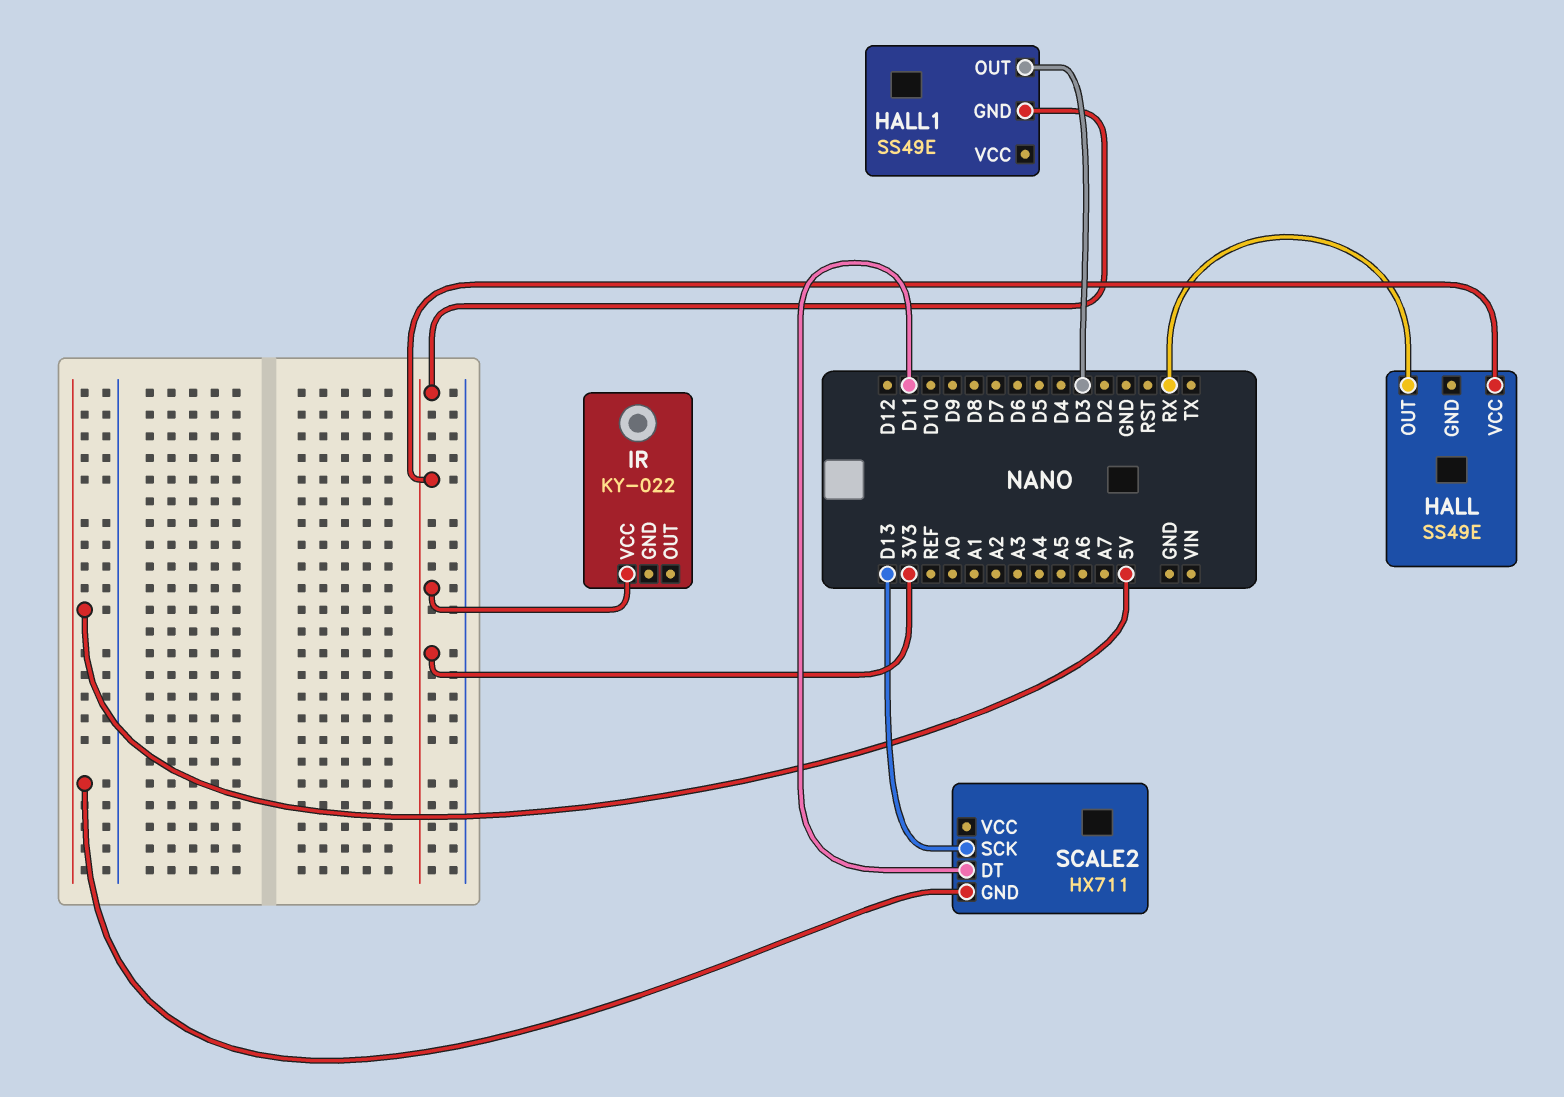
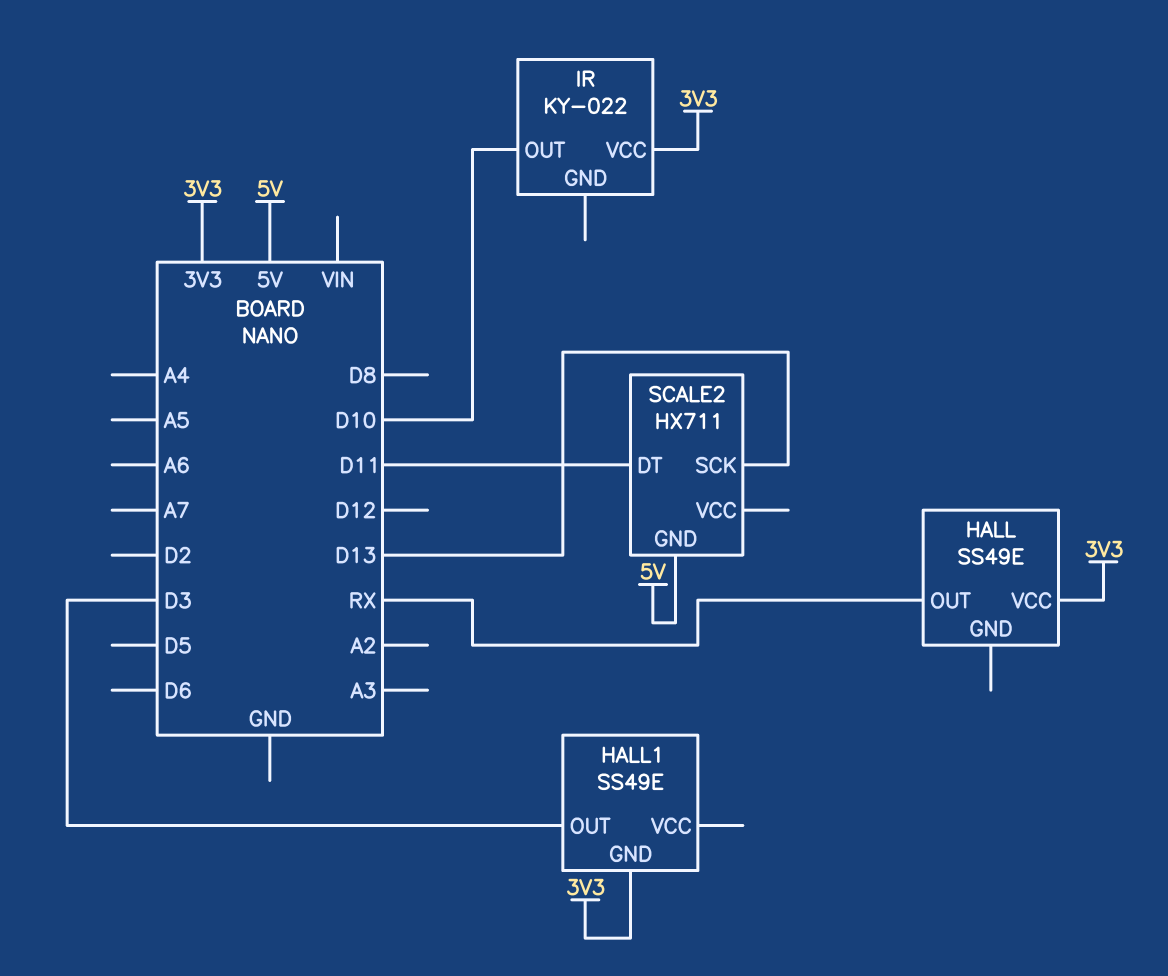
IR pin OUT: none -> D10

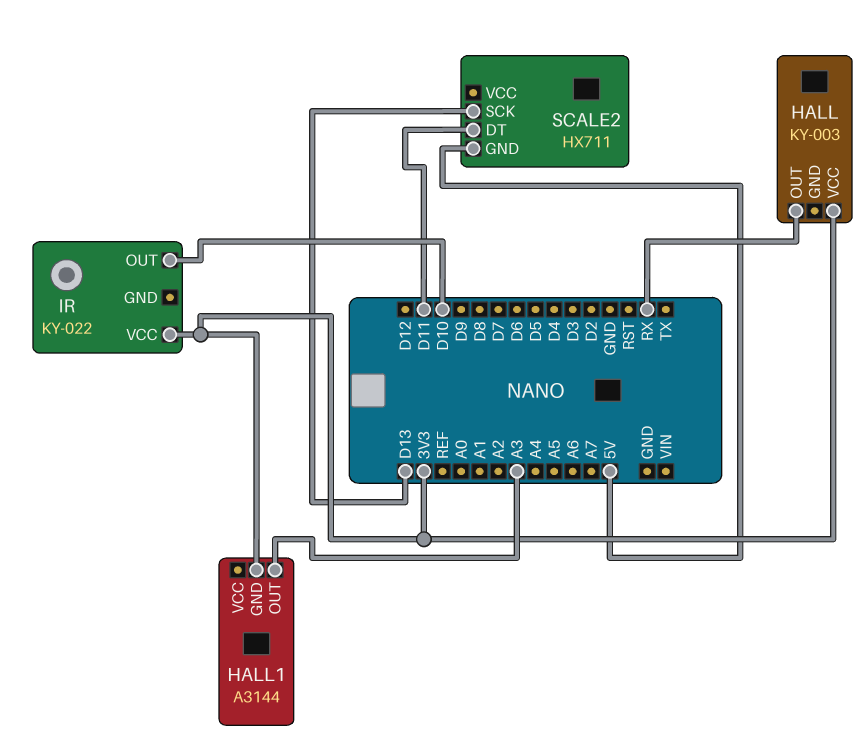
HALL: SS49E -> KY-003
HALL1: SS49E -> A3144
HALL1 pin OUT: D3 -> A3

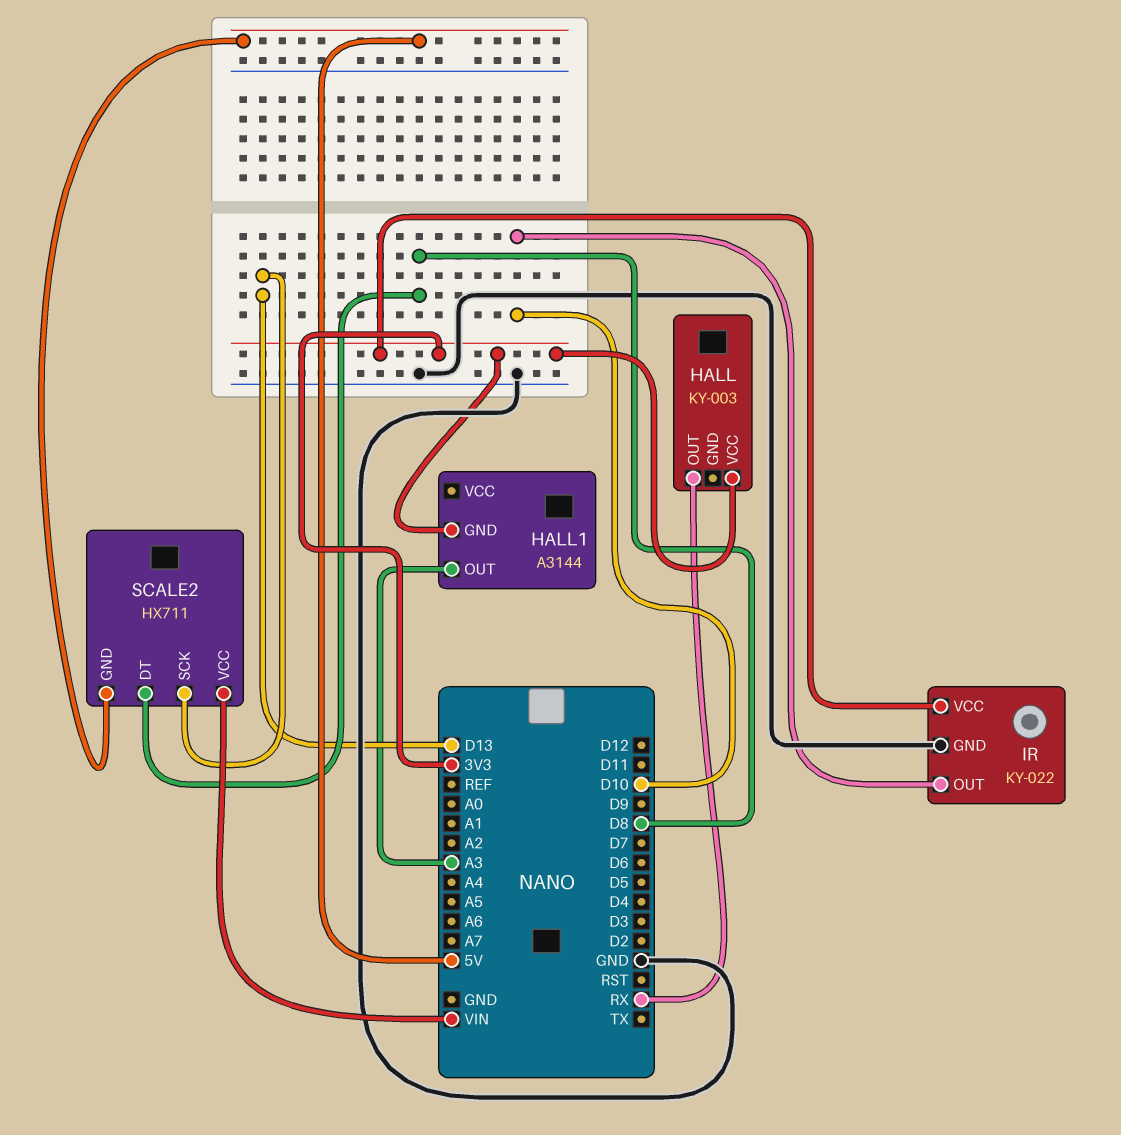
IR pin GND: none -> GND
SCALE2 pin DT: D11 -> D8
SCALE2 pin VCC: none -> VIN

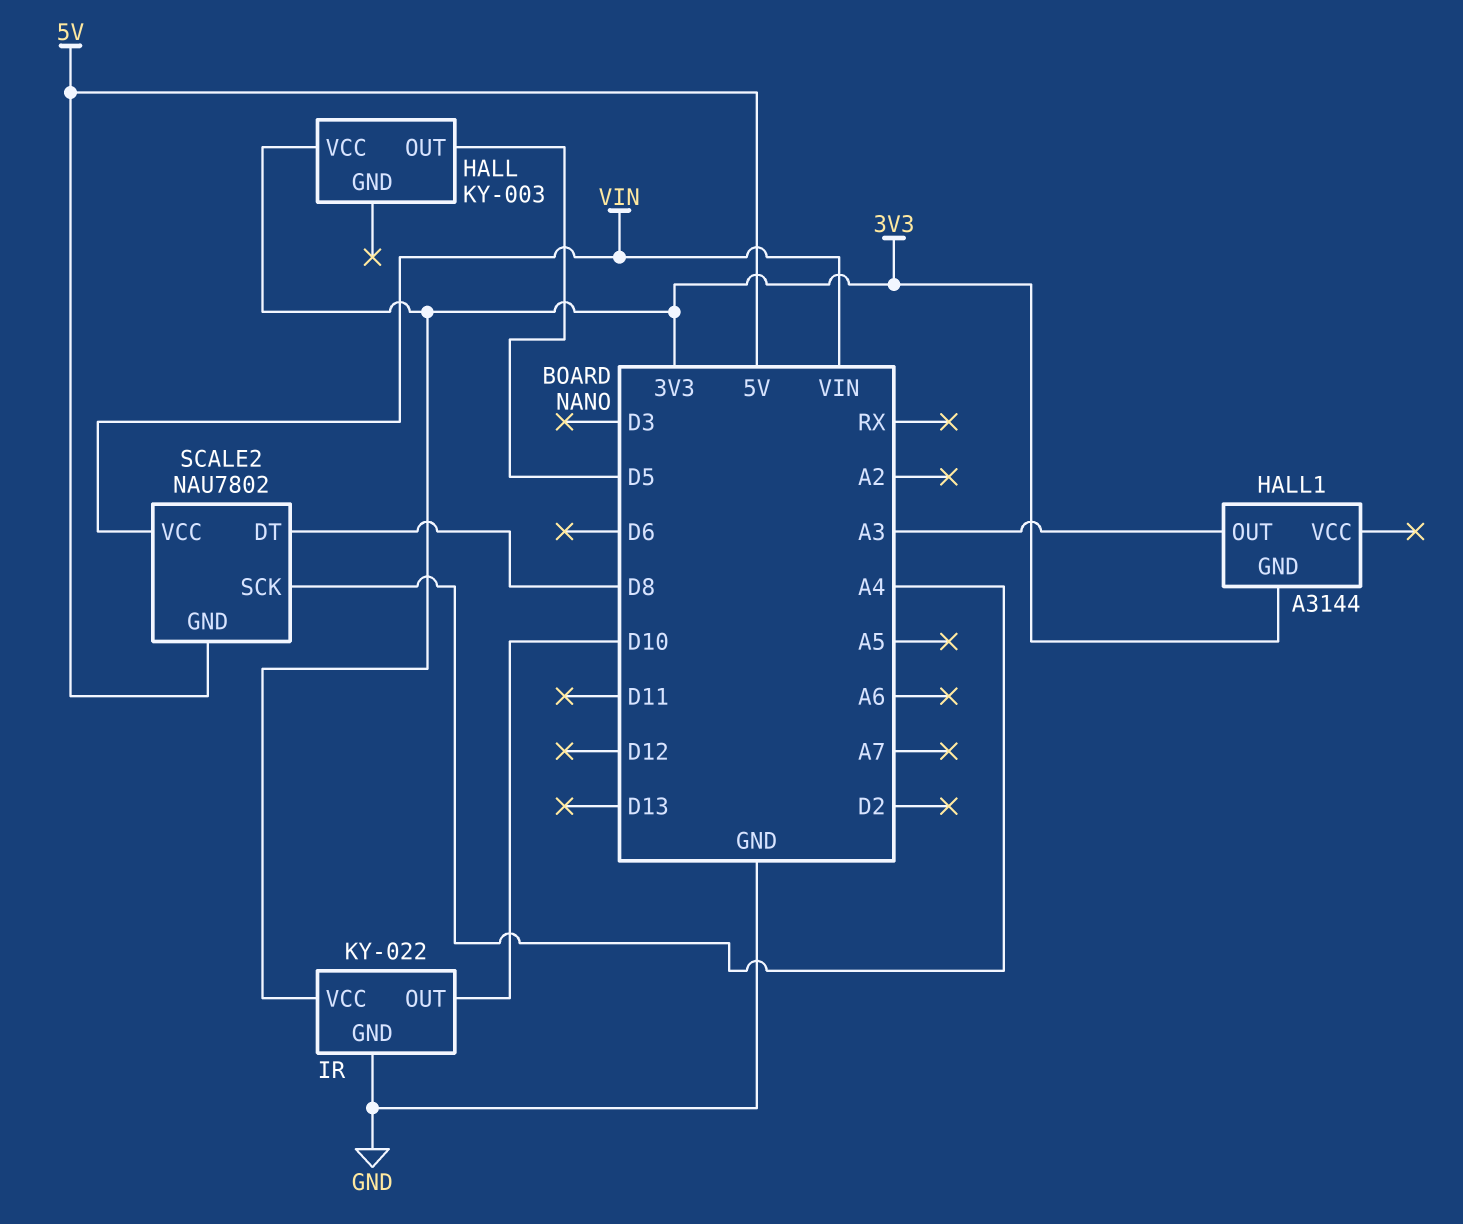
HALL pin OUT: RX -> D5
SCALE2: HX711 -> NAU7802
SCALE2 pin SCK: D13 -> A4

